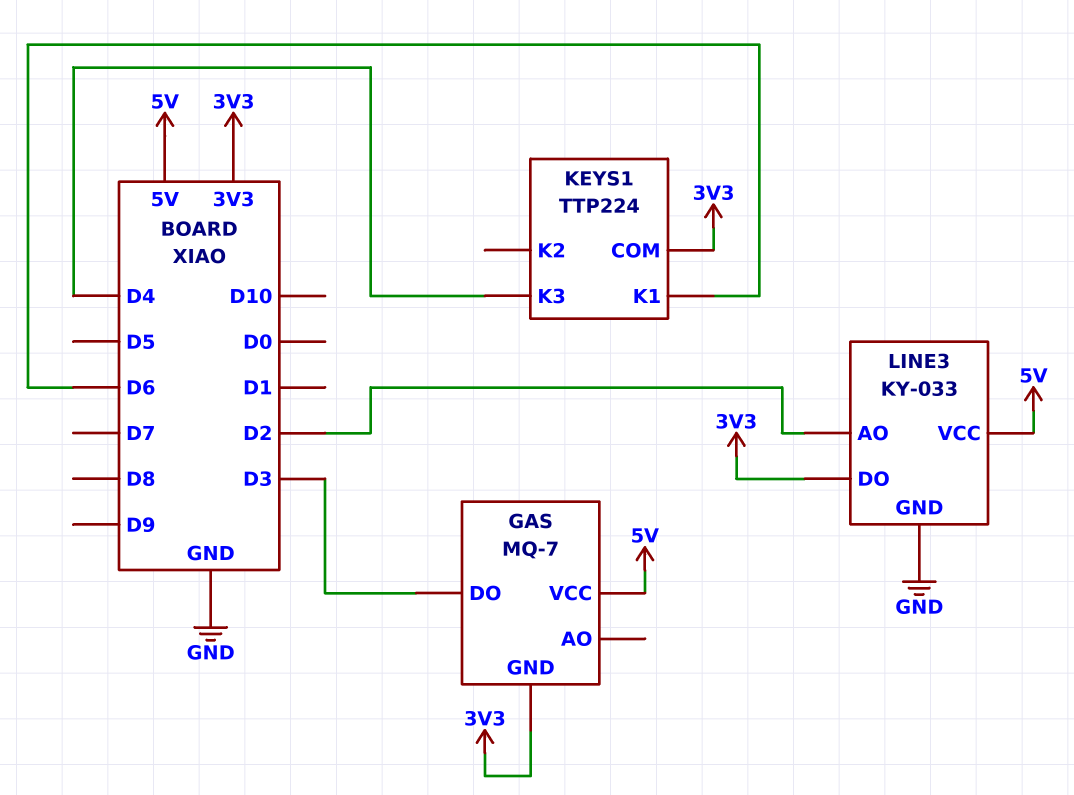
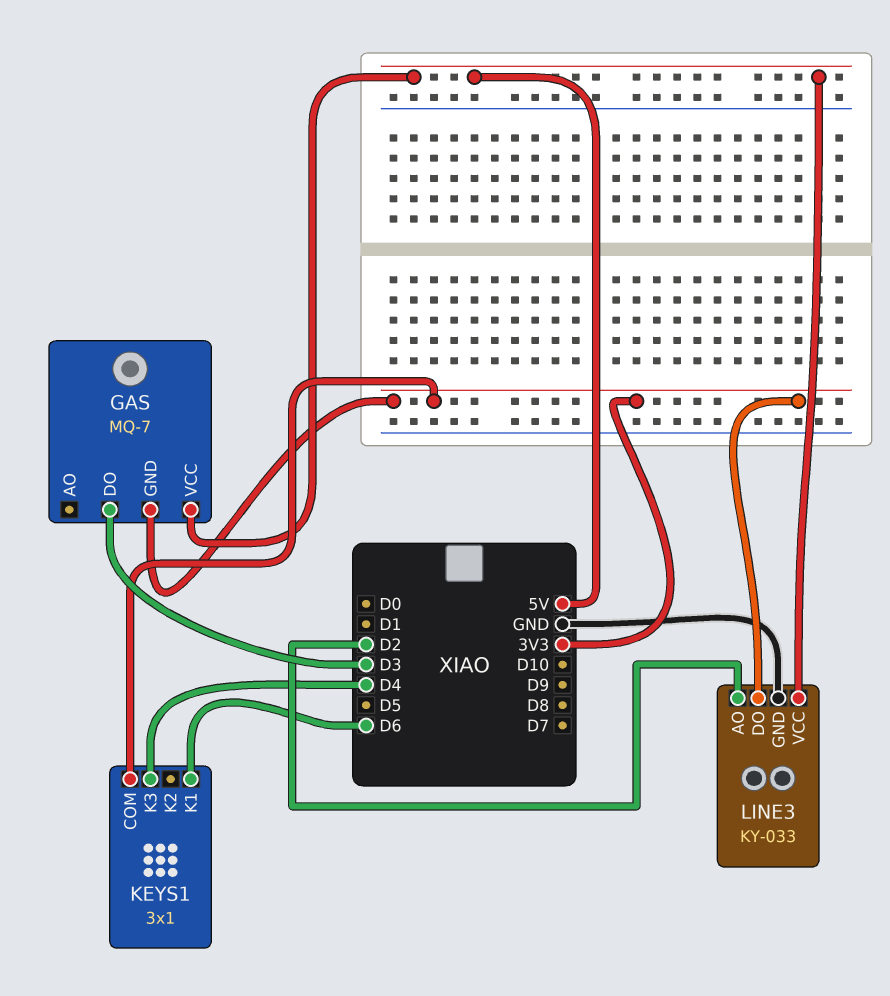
KEYS1: TTP224 -> 3x1

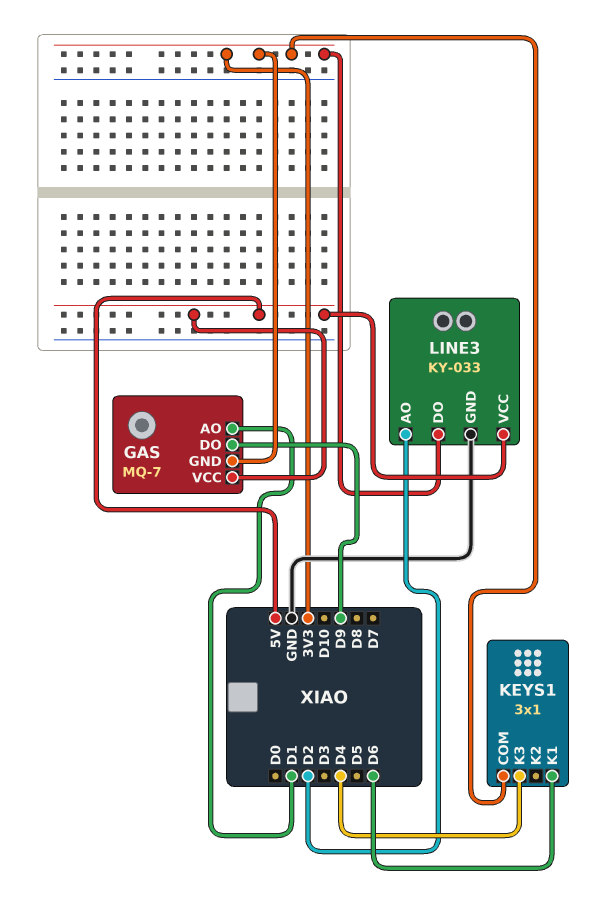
GAS pin AO: none -> D1
GAS pin DO: D3 -> D9

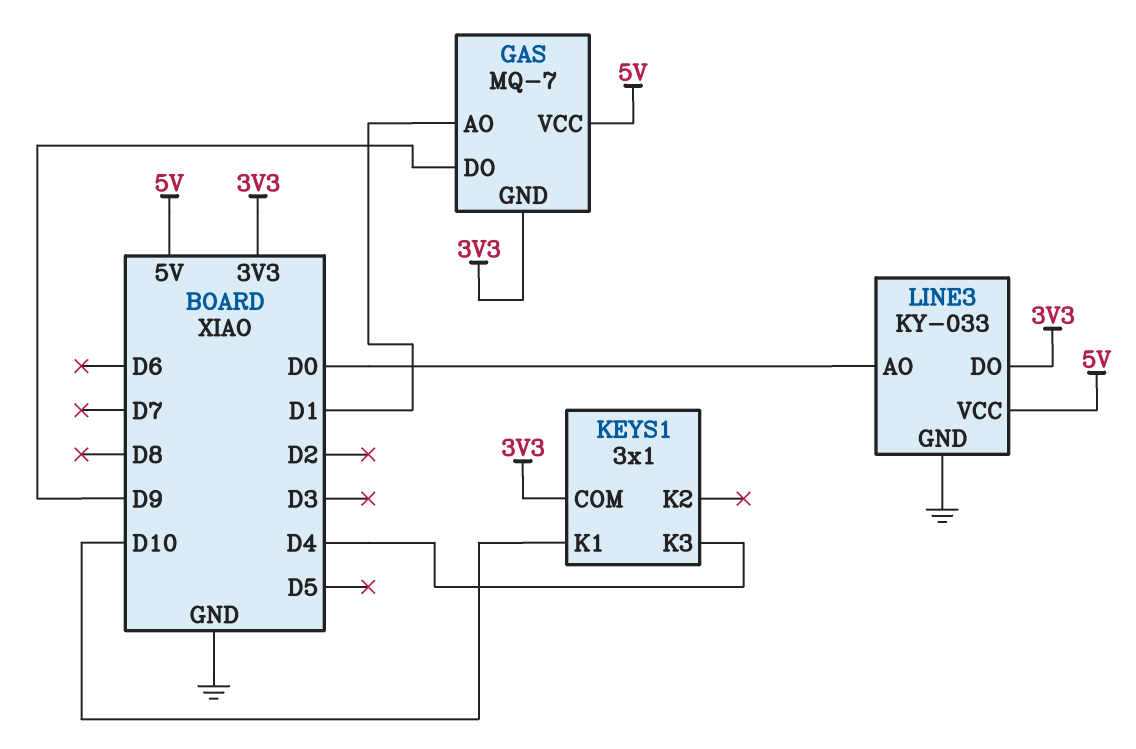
KEYS1 pin K1: D6 -> D10
LINE3 pin AO: D2 -> D0

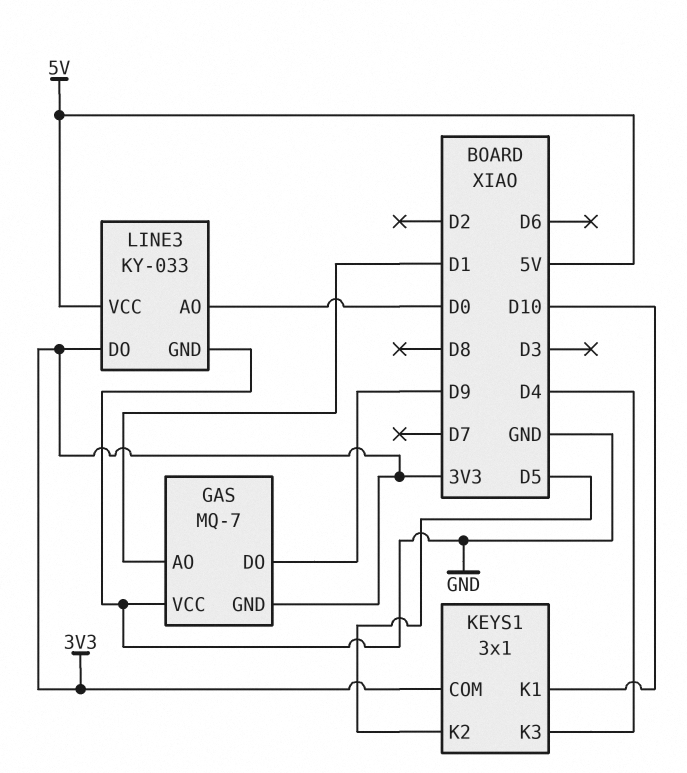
GAS pin VCC: 5V -> GND
KEYS1 pin K2: none -> D5

